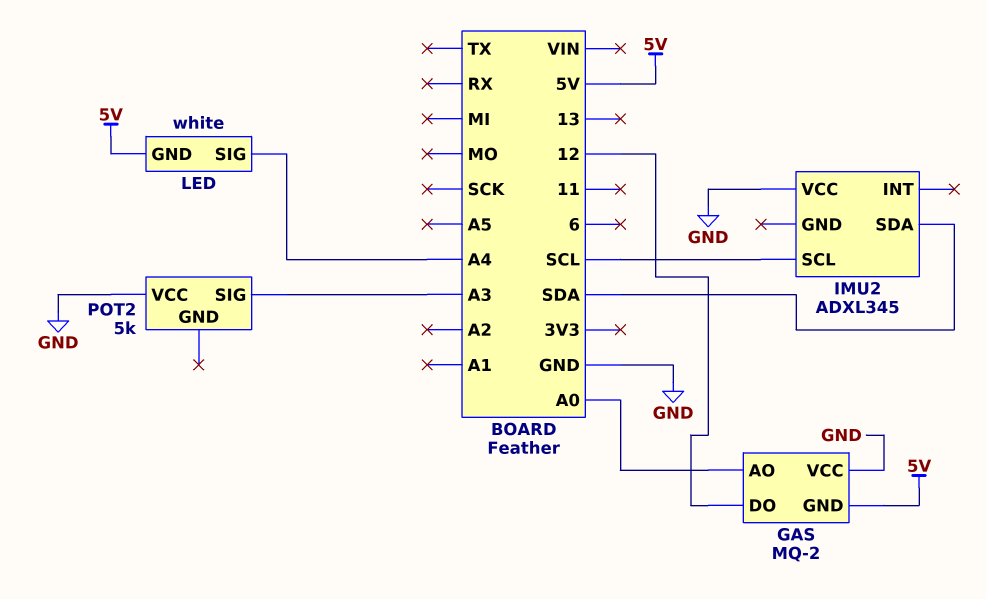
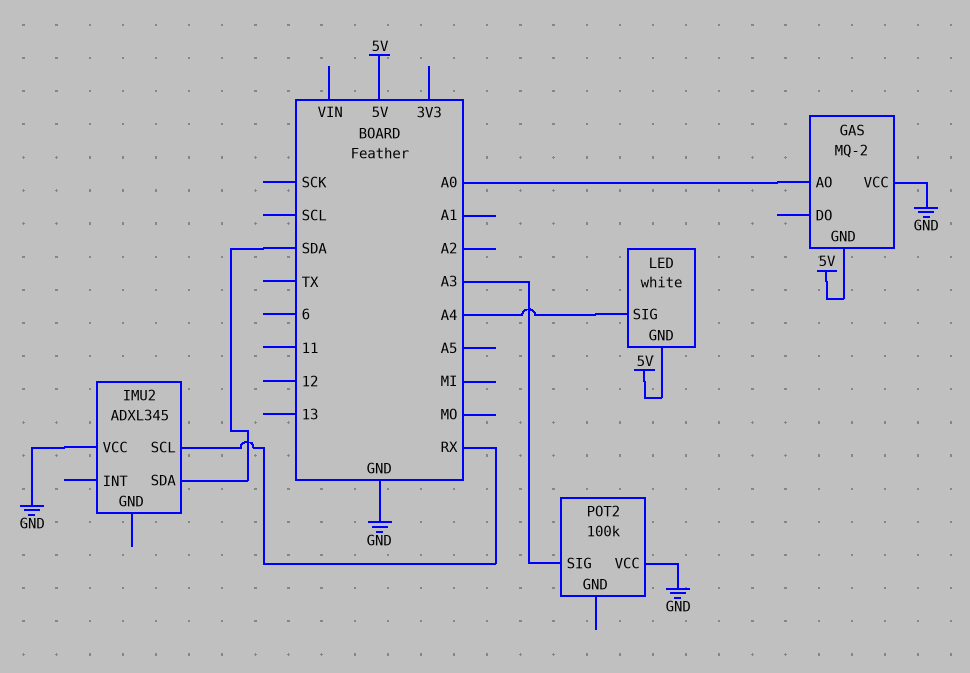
GAS pin DO: 12 -> none
IMU2 pin SCL: SCL -> RX
POT2: 5k -> 100k

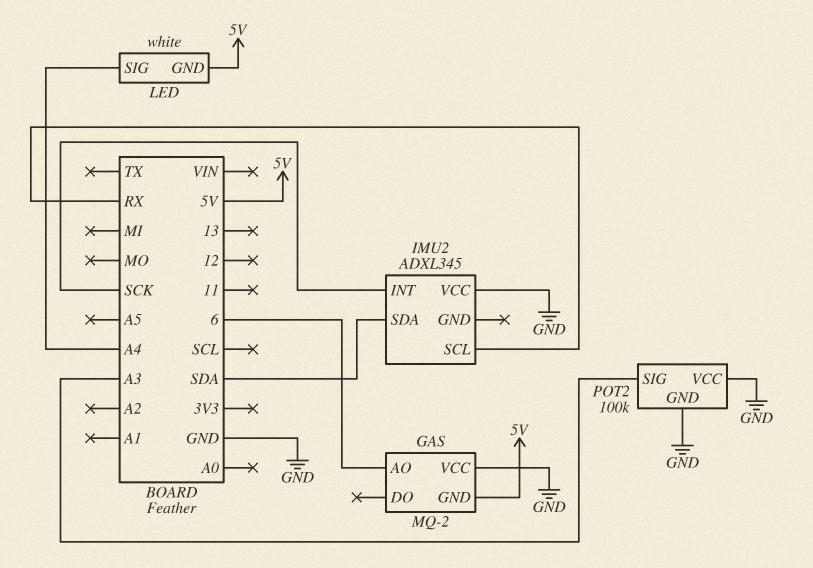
GAS pin AO: A0 -> 6
IMU2 pin INT: none -> SCK
POT2 pin GND: none -> GND

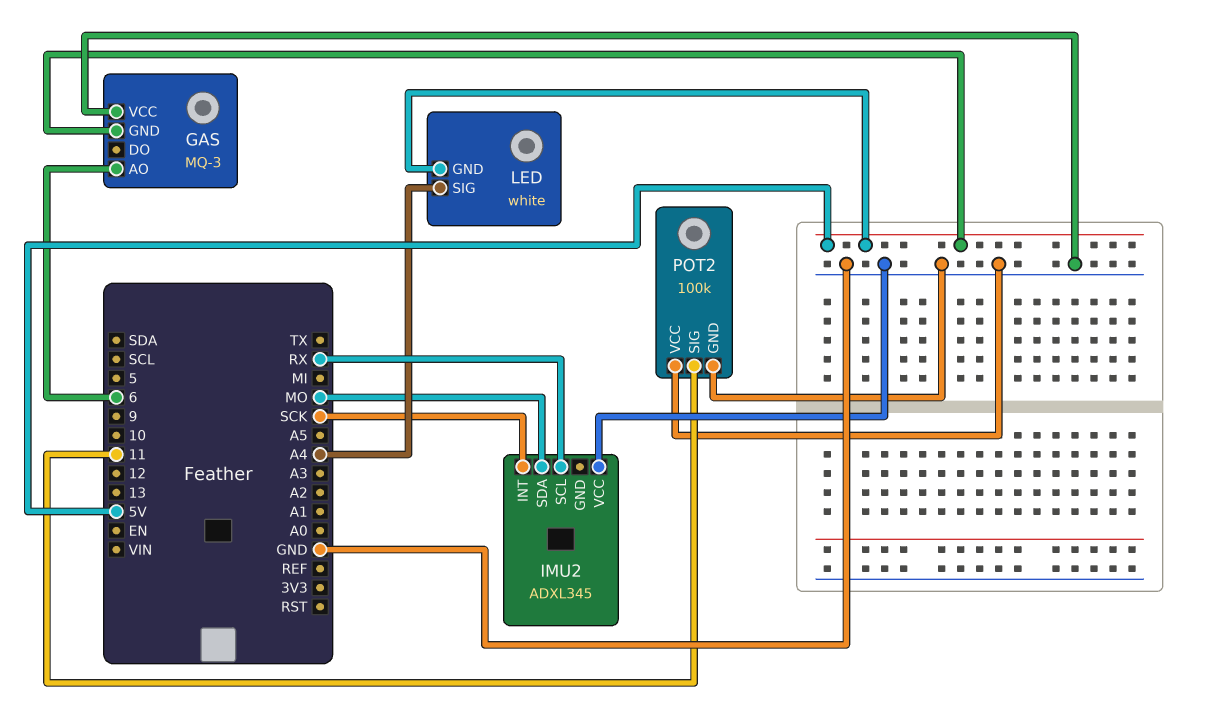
GAS: MQ-2 -> MQ-3
IMU2 pin SDA: SDA -> MO
POT2 pin SIG: A3 -> 11

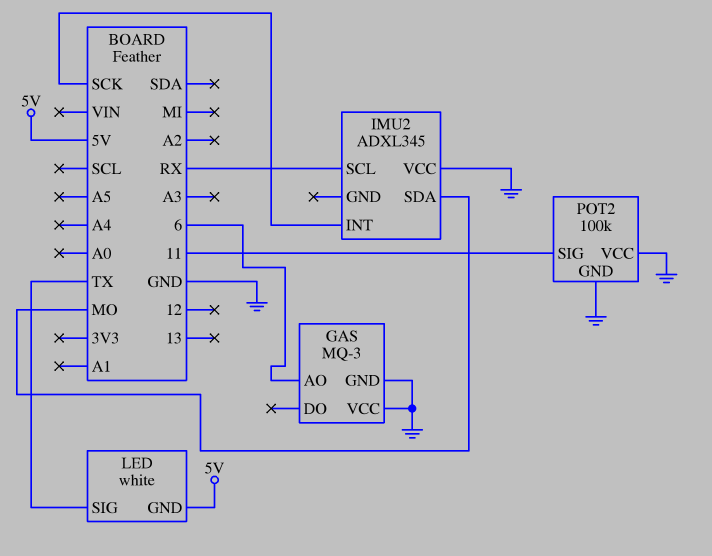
GAS pin GND: 5V -> GND
LED pin SIG: A4 -> TX

